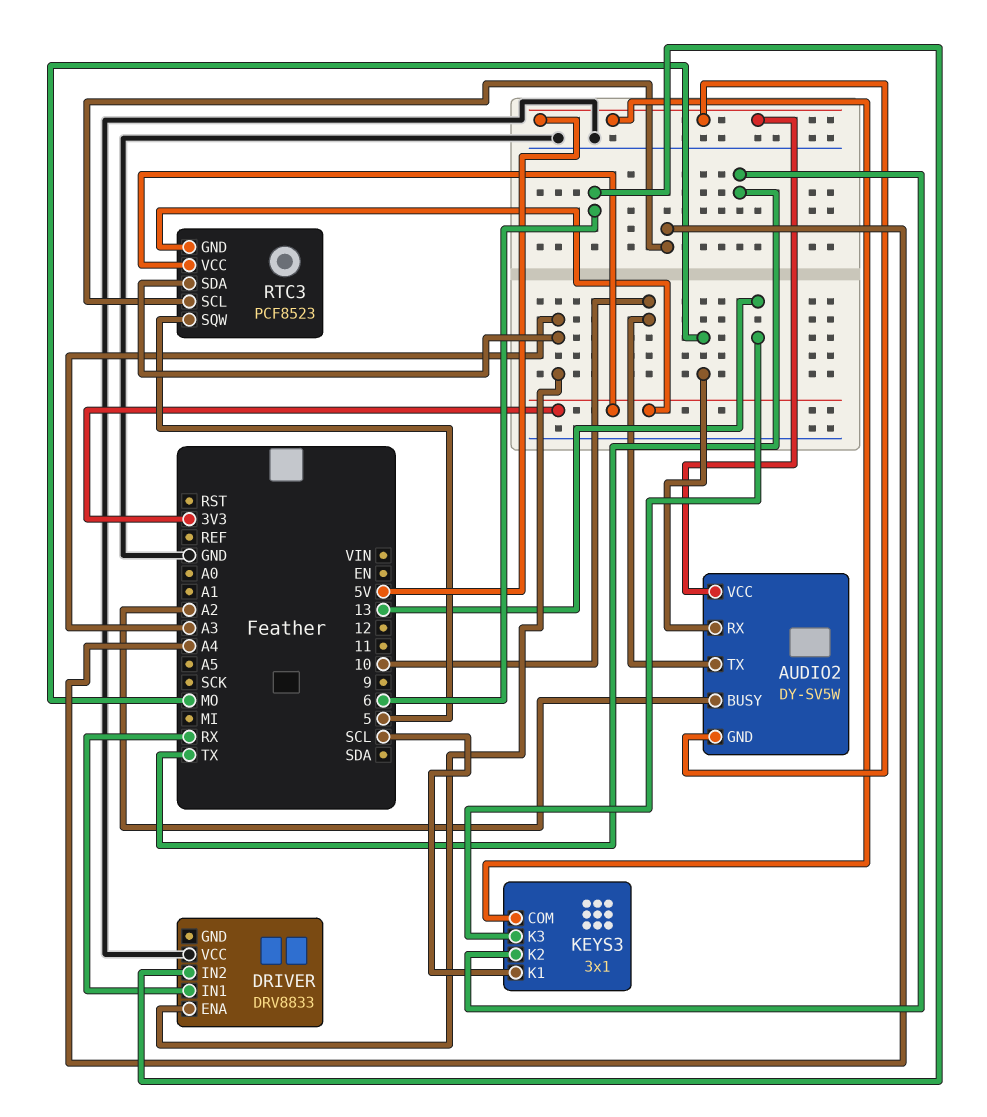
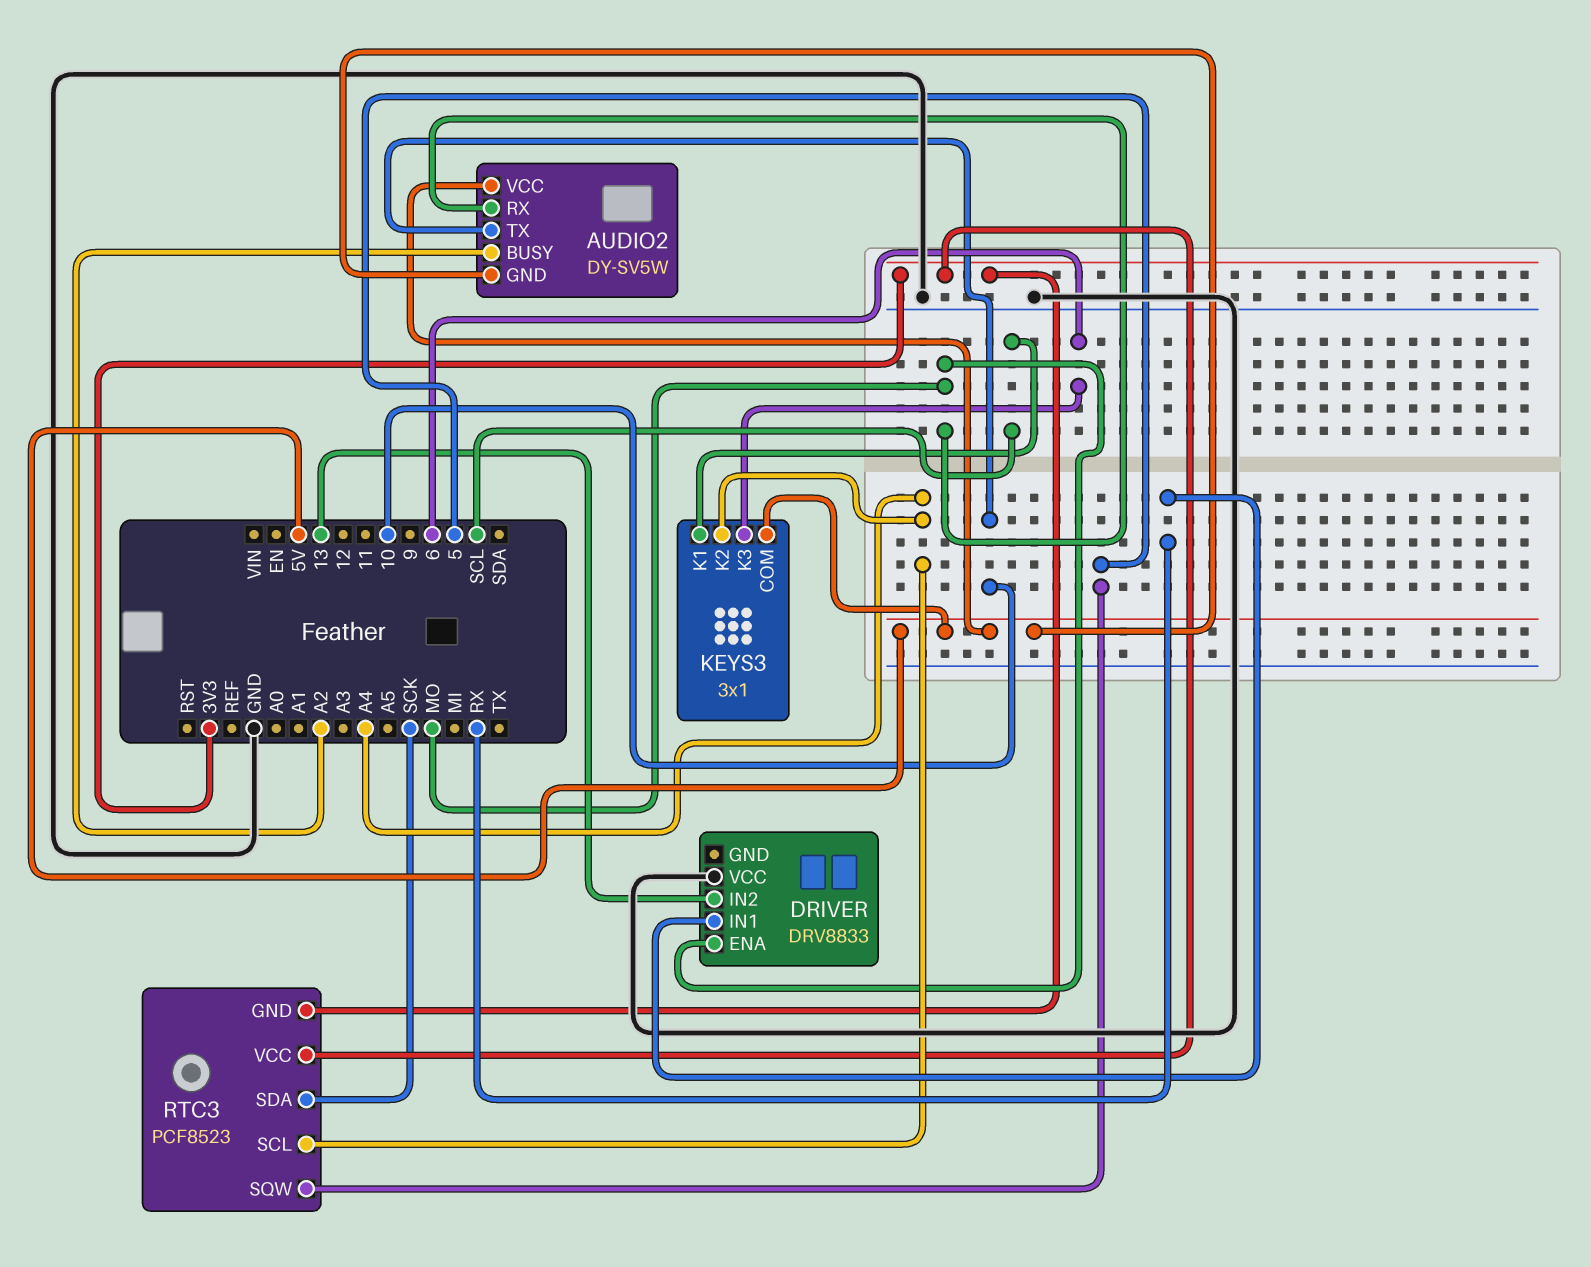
DRIVER pin ENA: A3 -> MO
DRIVER pin IN2: 6 -> 13
KEYS3 pin K2: TX -> A4
KEYS3 pin K3: 13 -> 6
RTC3 pin SDA: A3 -> SCK

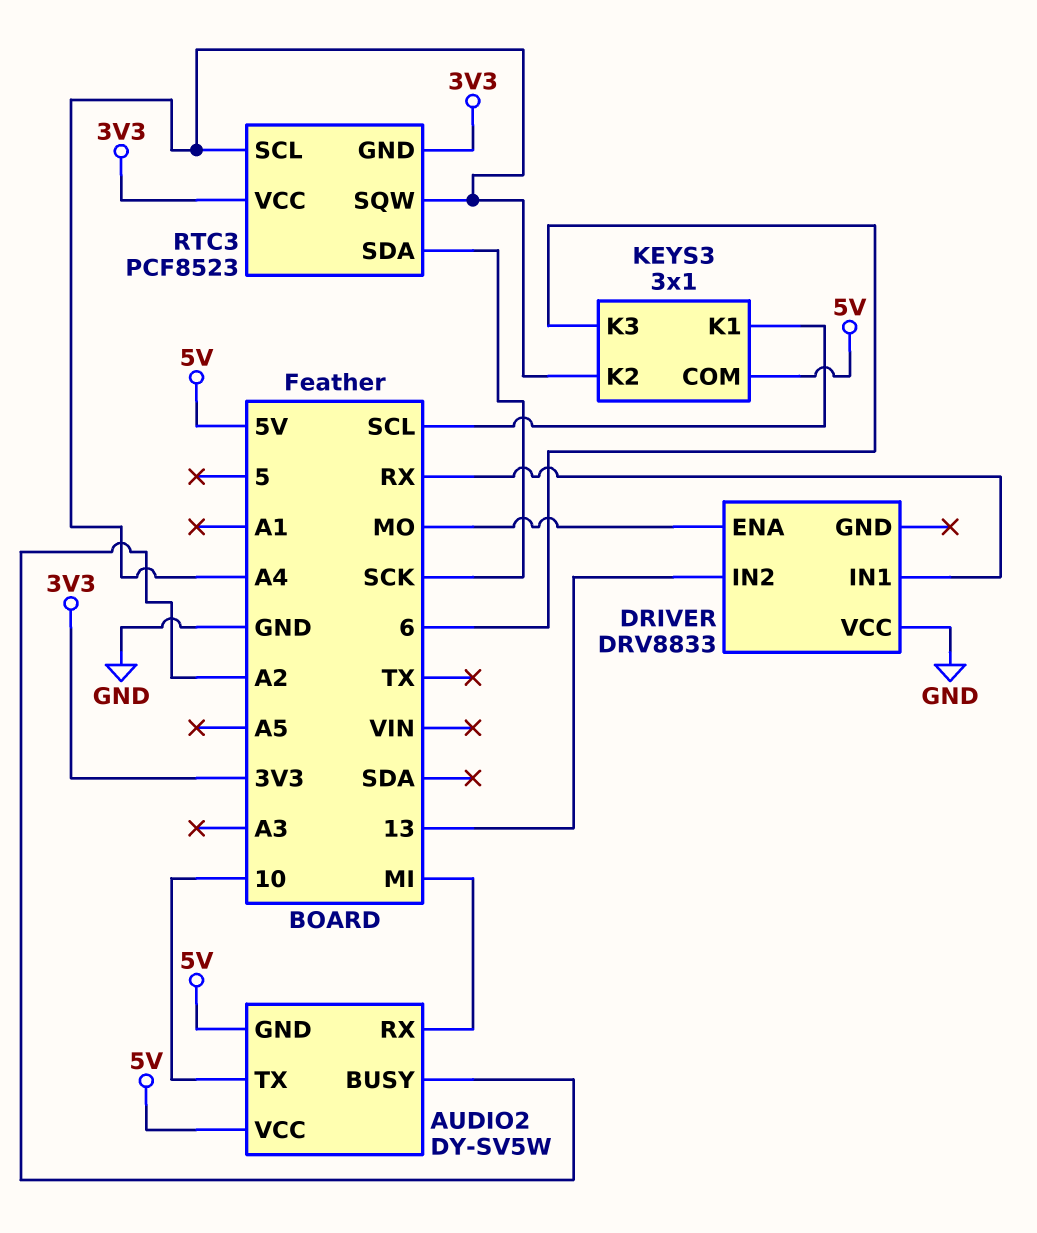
AUDIO2 pin RX: MO -> MI
RTC3 pin SQW: 5 -> A4

